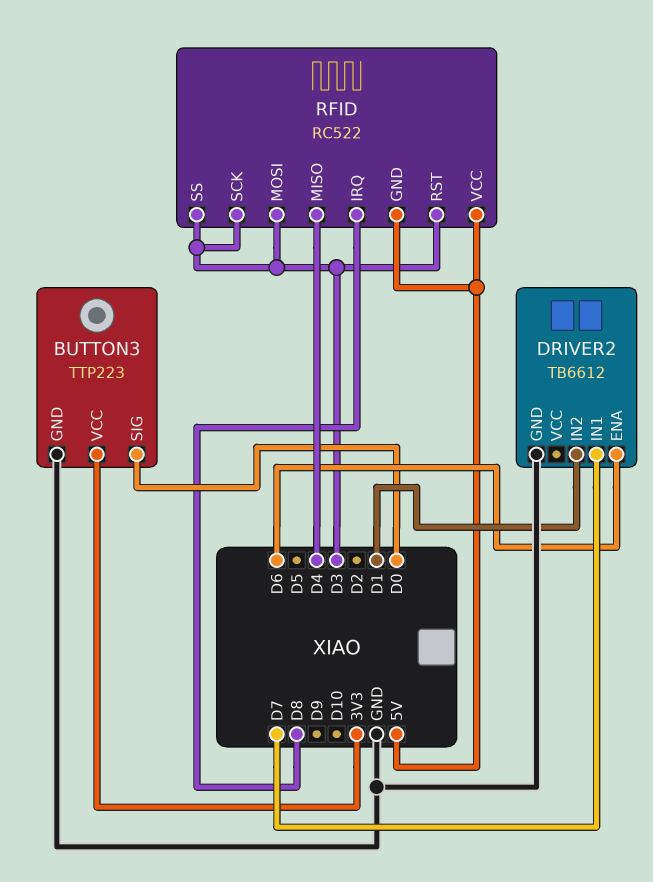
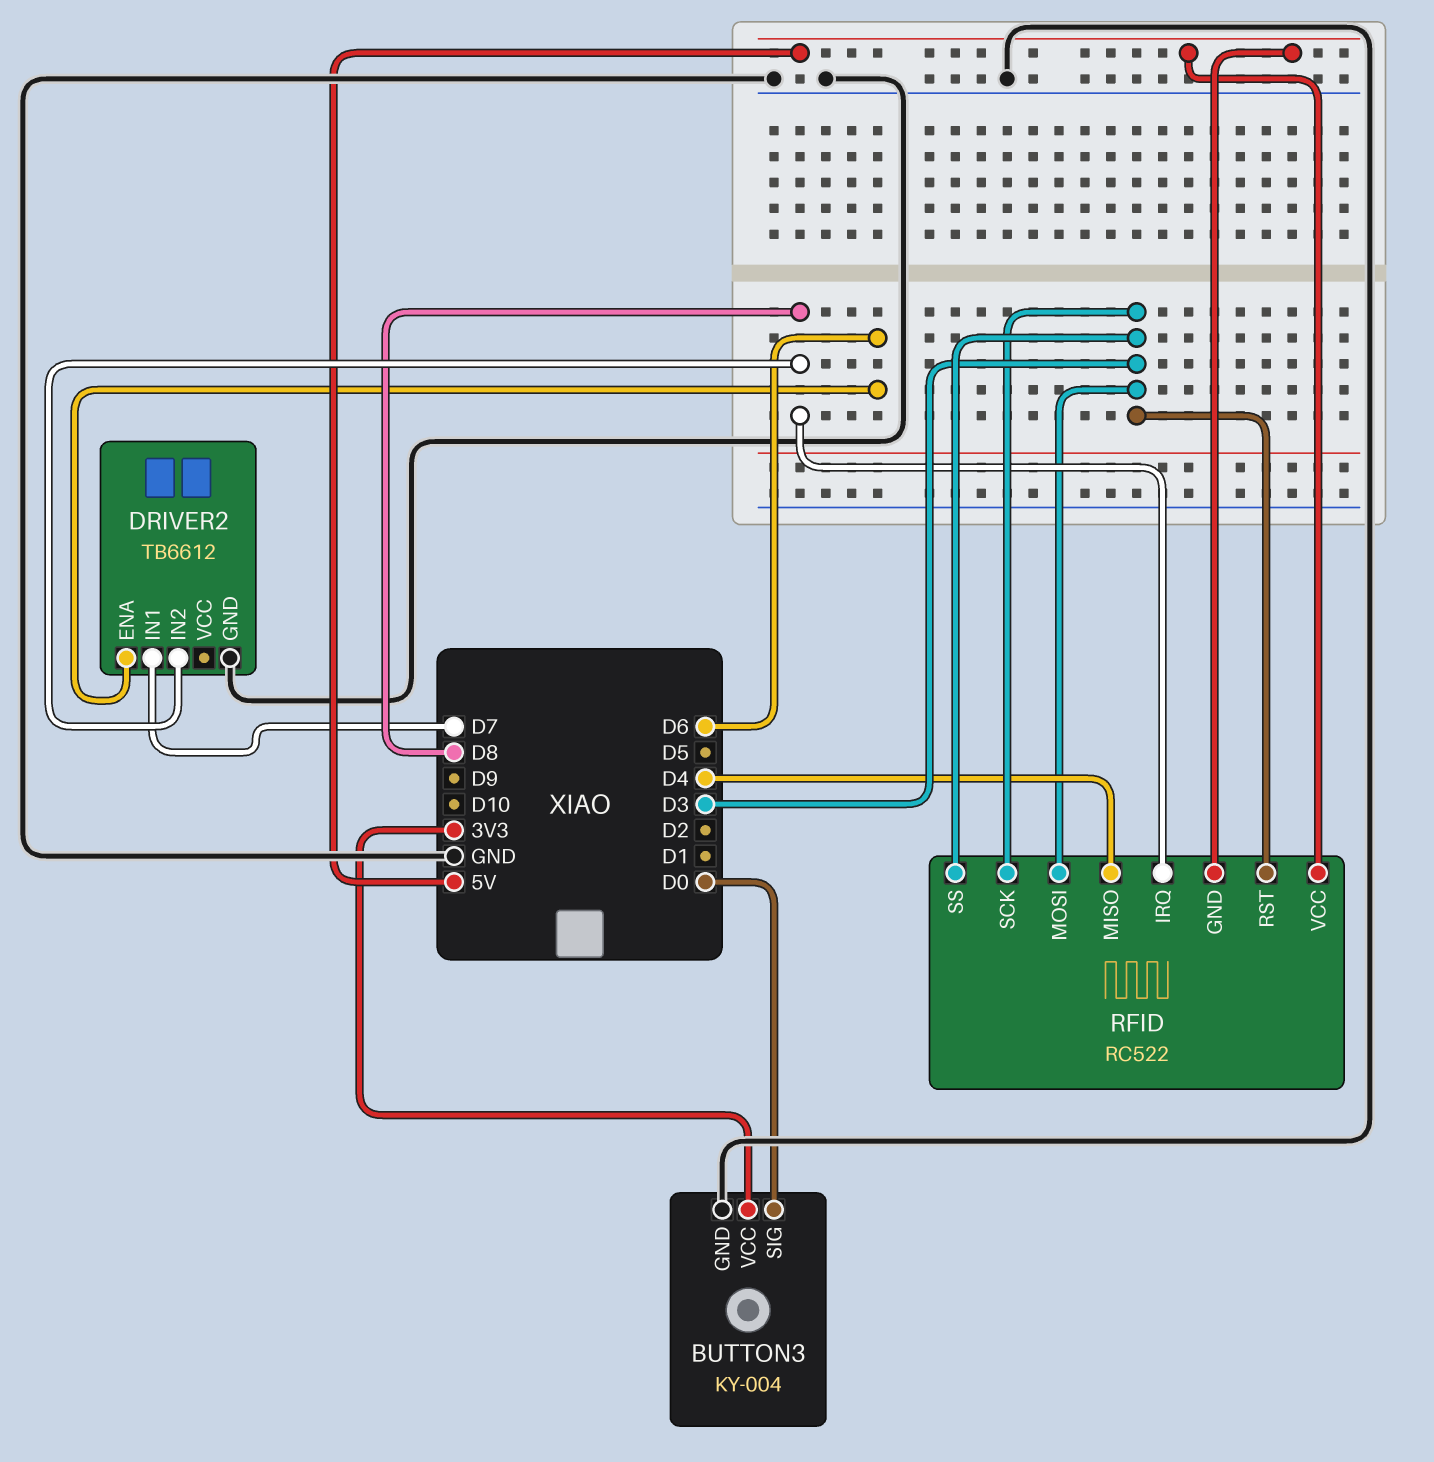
BUTTON3: TTP223 -> KY-004
DRIVER2 pin IN2: D1 -> D8

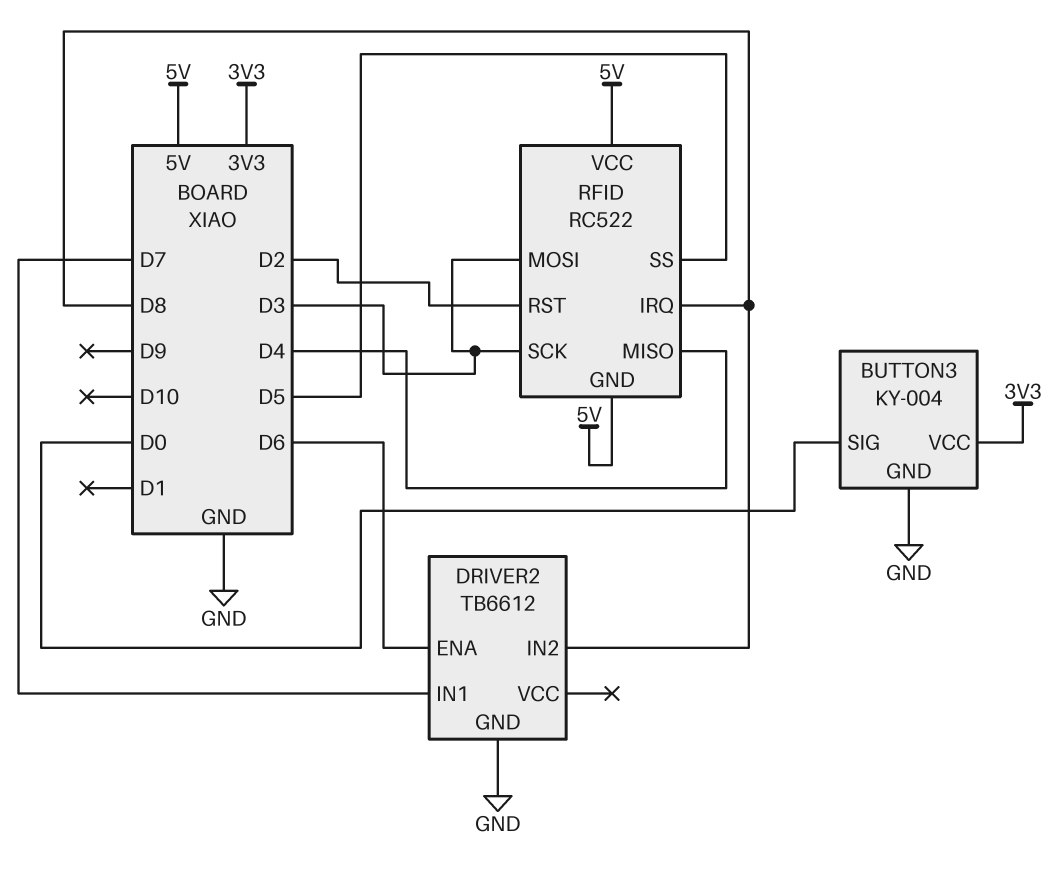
RFID pin RST: D3 -> D2
RFID pin SS: D3 -> D5

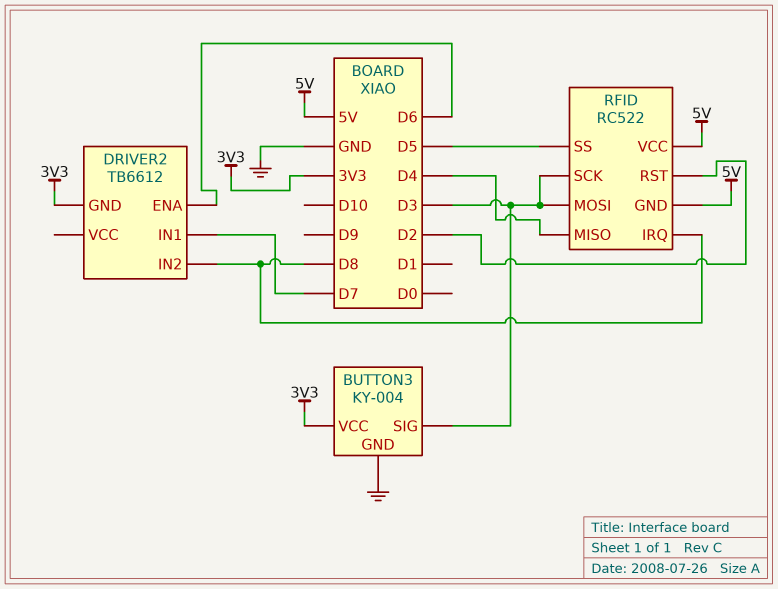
BUTTON3 pin SIG: D0 -> D3
DRIVER2 pin GND: GND -> 3V3

